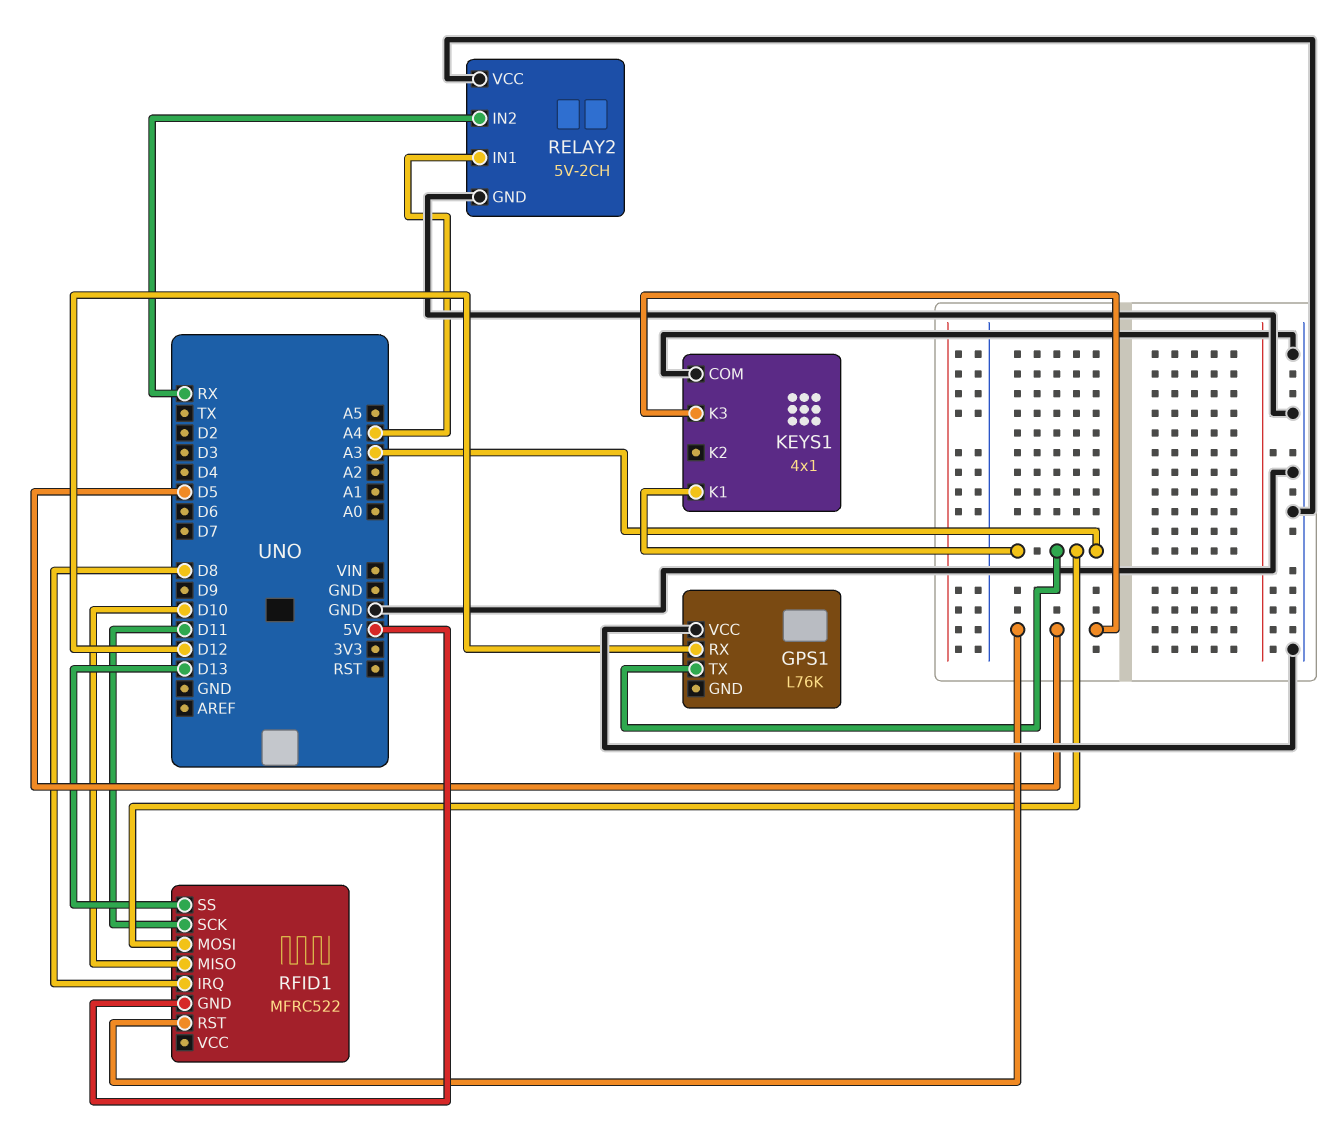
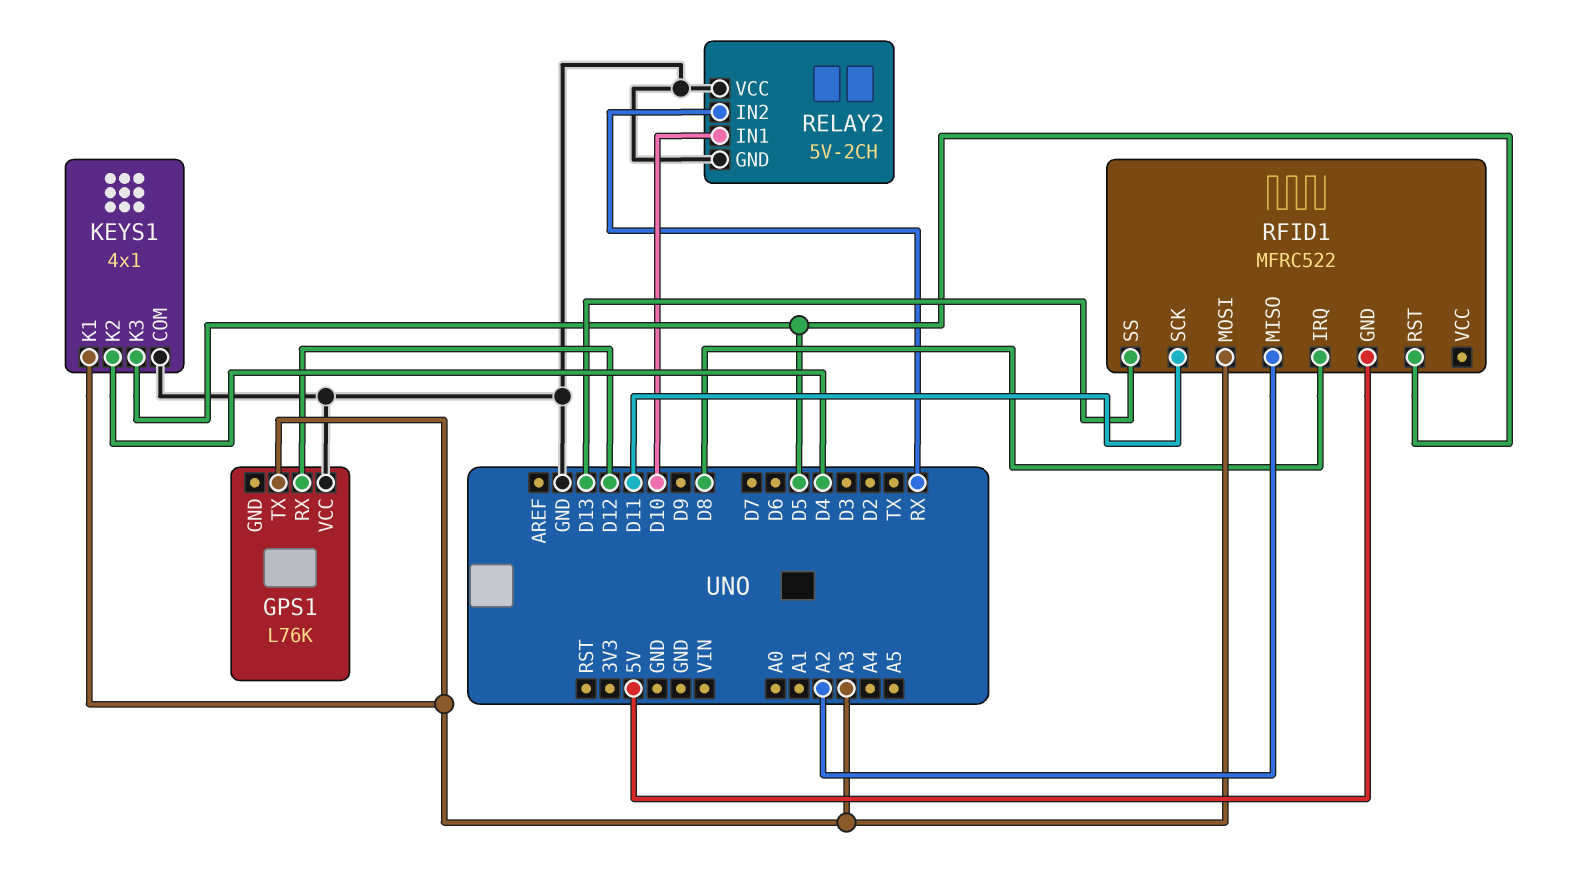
KEYS1 pin K2: none -> D4
RELAY2 pin IN1: A4 -> D10
RFID1 pin MISO: D10 -> A2

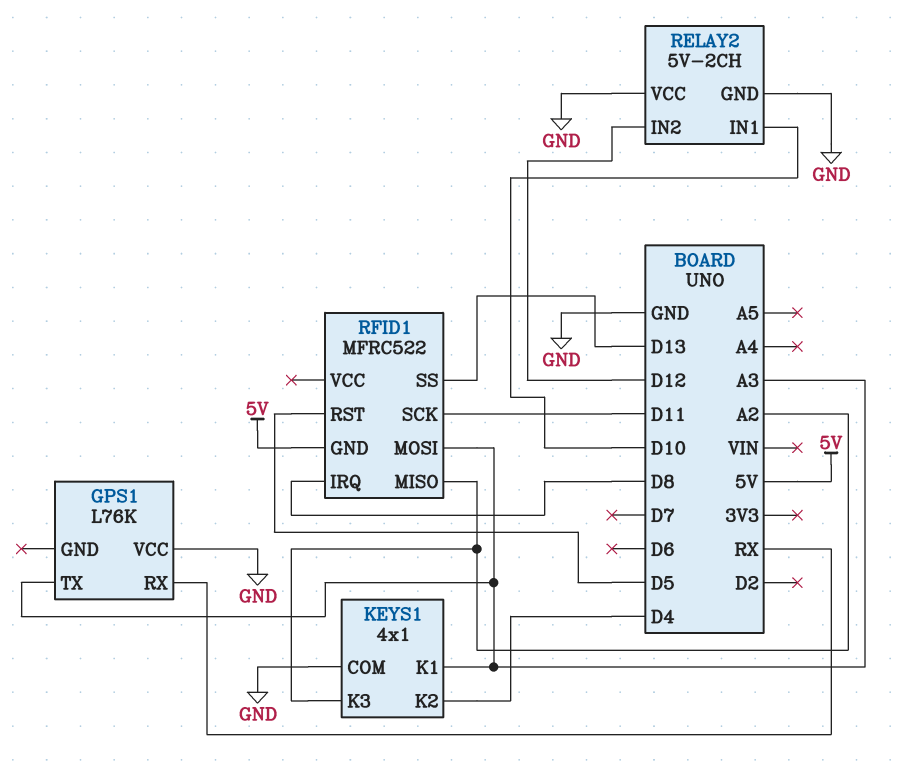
GPS1 pin RX: D12 -> RX
KEYS1 pin K3: D5 -> A2
RELAY2 pin IN2: RX -> D12

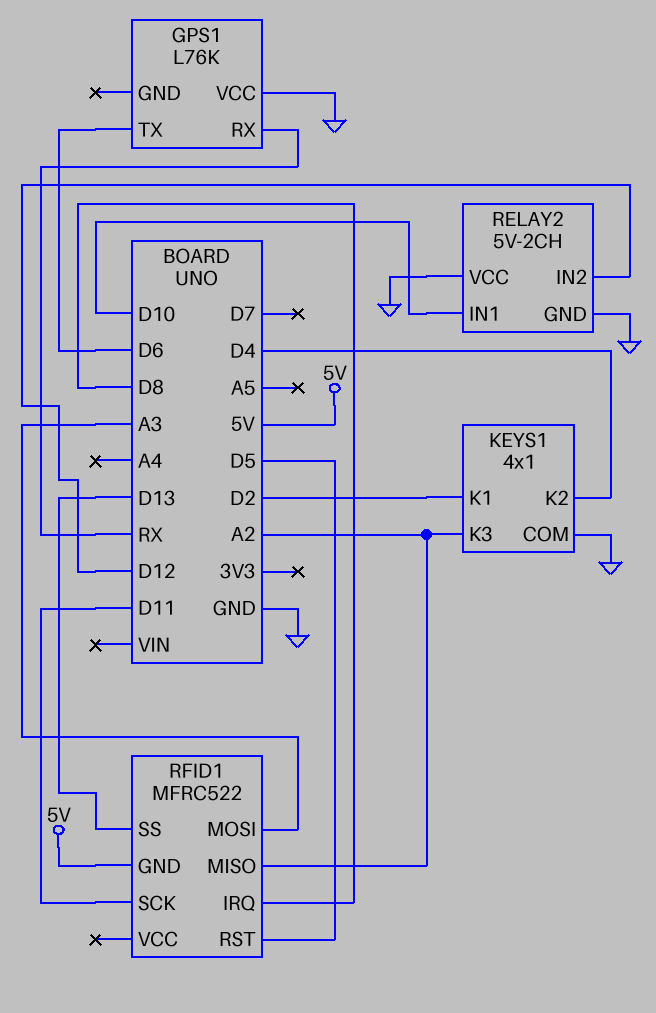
GPS1 pin TX: A3 -> D6
KEYS1 pin K1: A3 -> D2

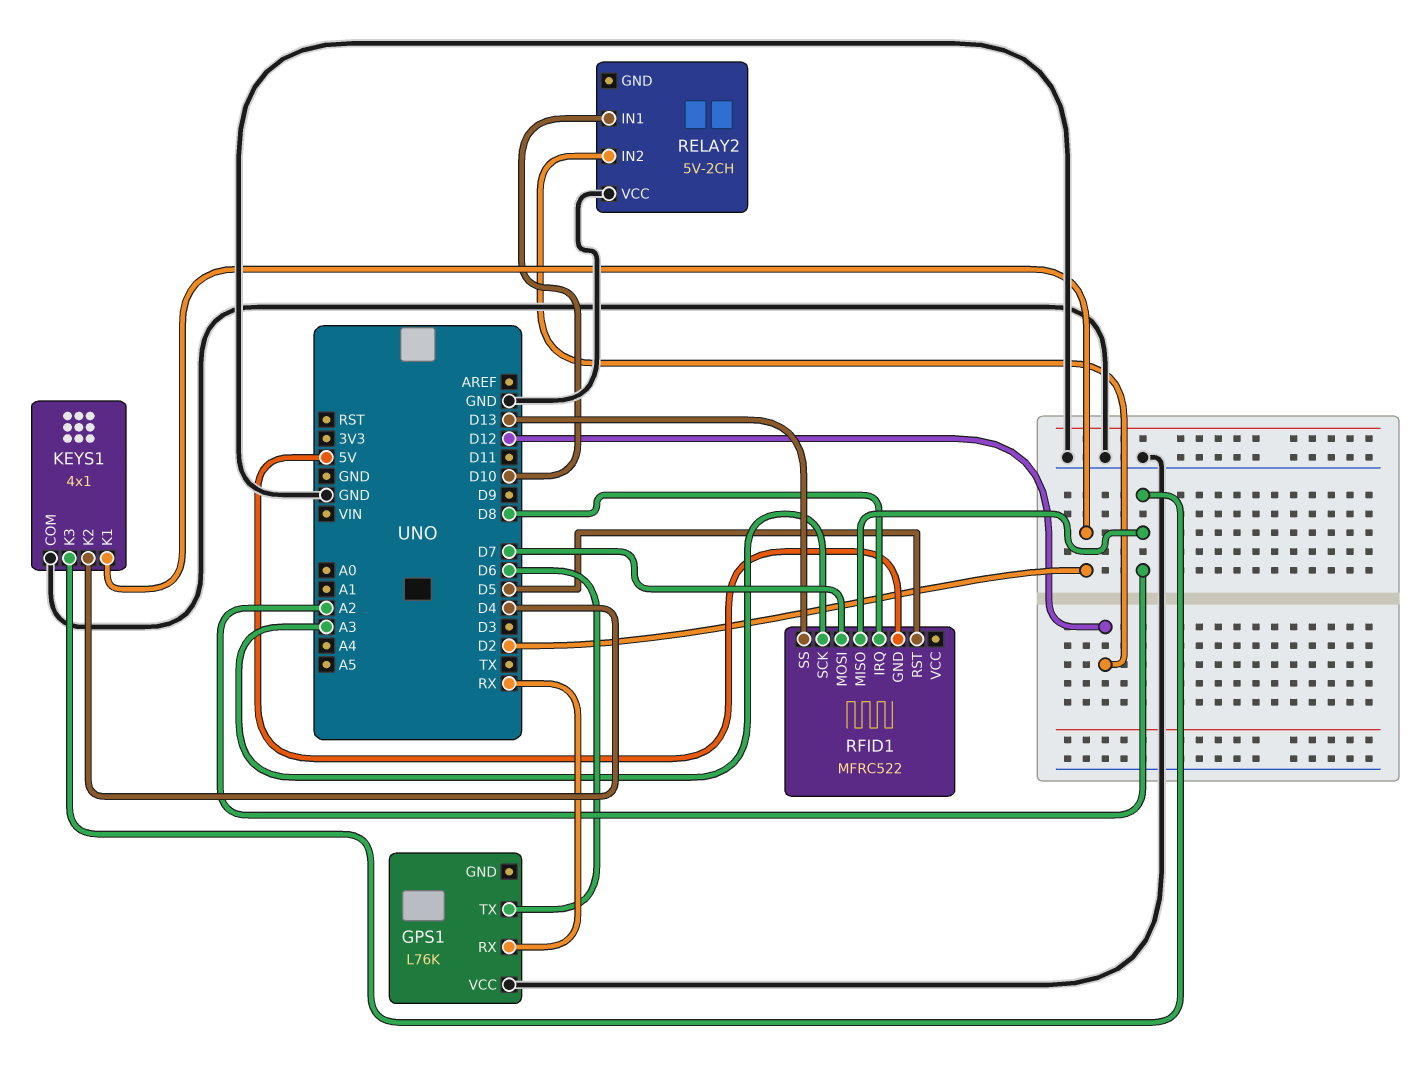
RELAY2 pin GND: GND -> none
RFID1 pin MOSI: A3 -> D7
RFID1 pin SCK: D11 -> A3

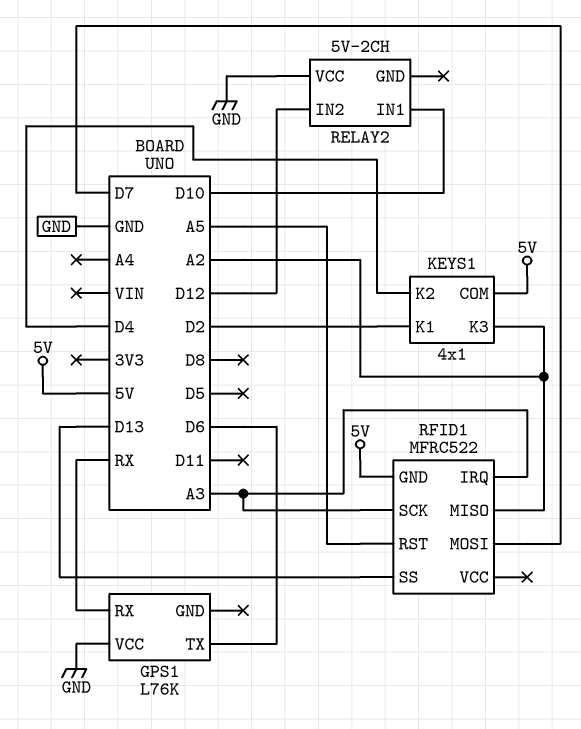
KEYS1 pin COM: GND -> 5V
RFID1 pin IRQ: D8 -> A3
RFID1 pin RST: D5 -> A5

